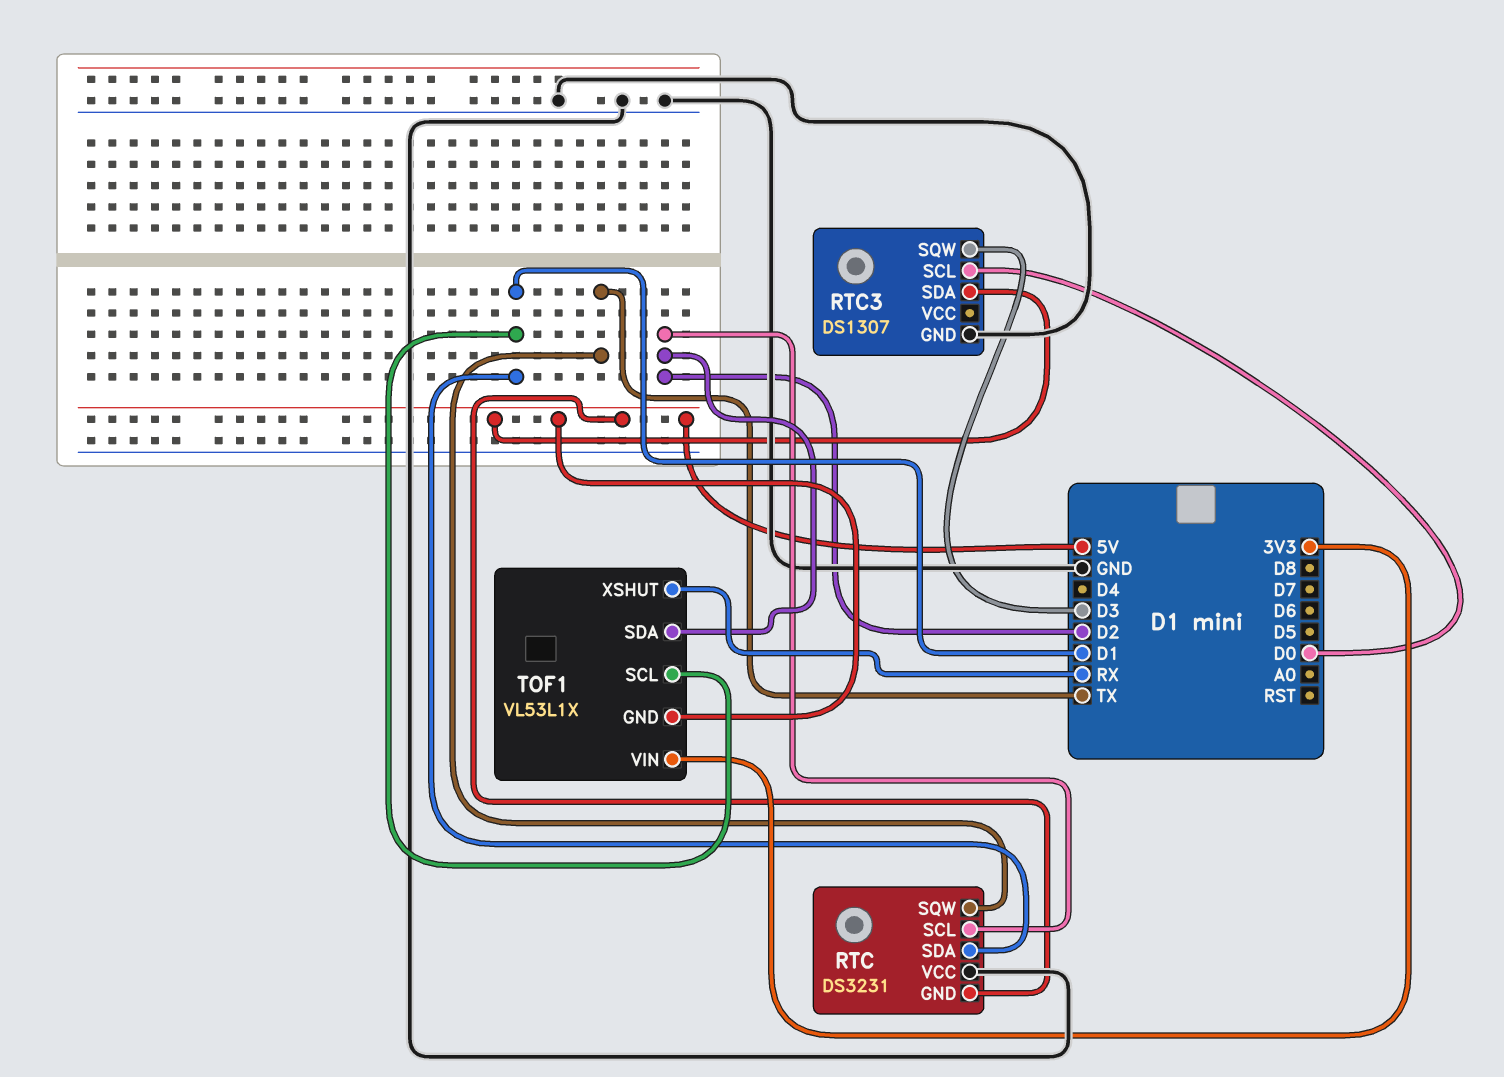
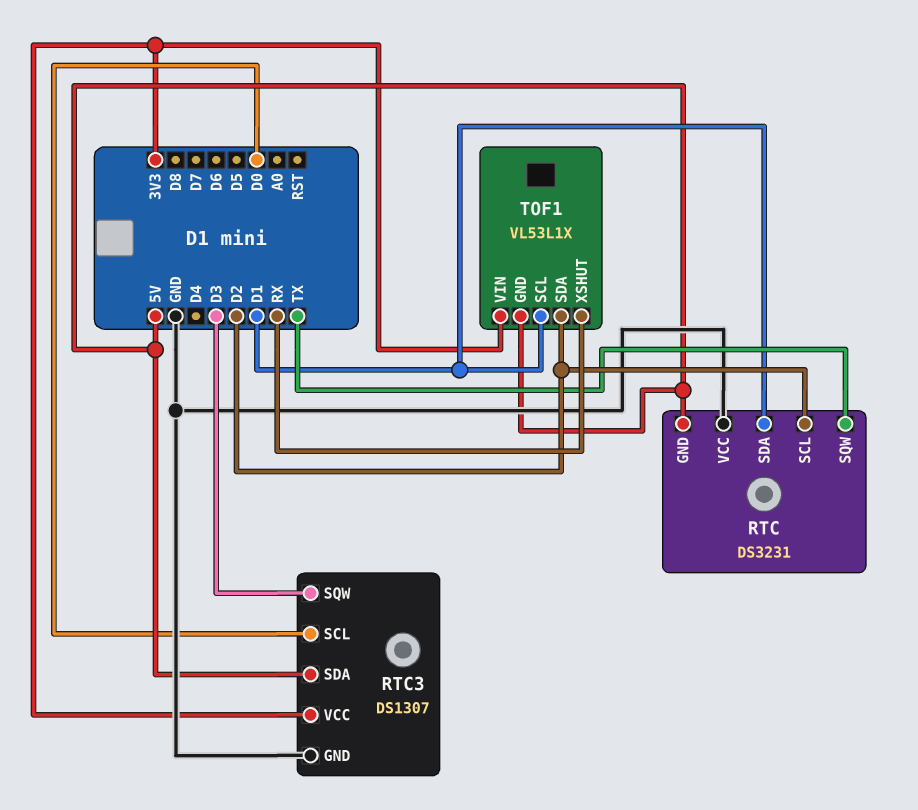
RTC3 pin VCC: none -> 3V3

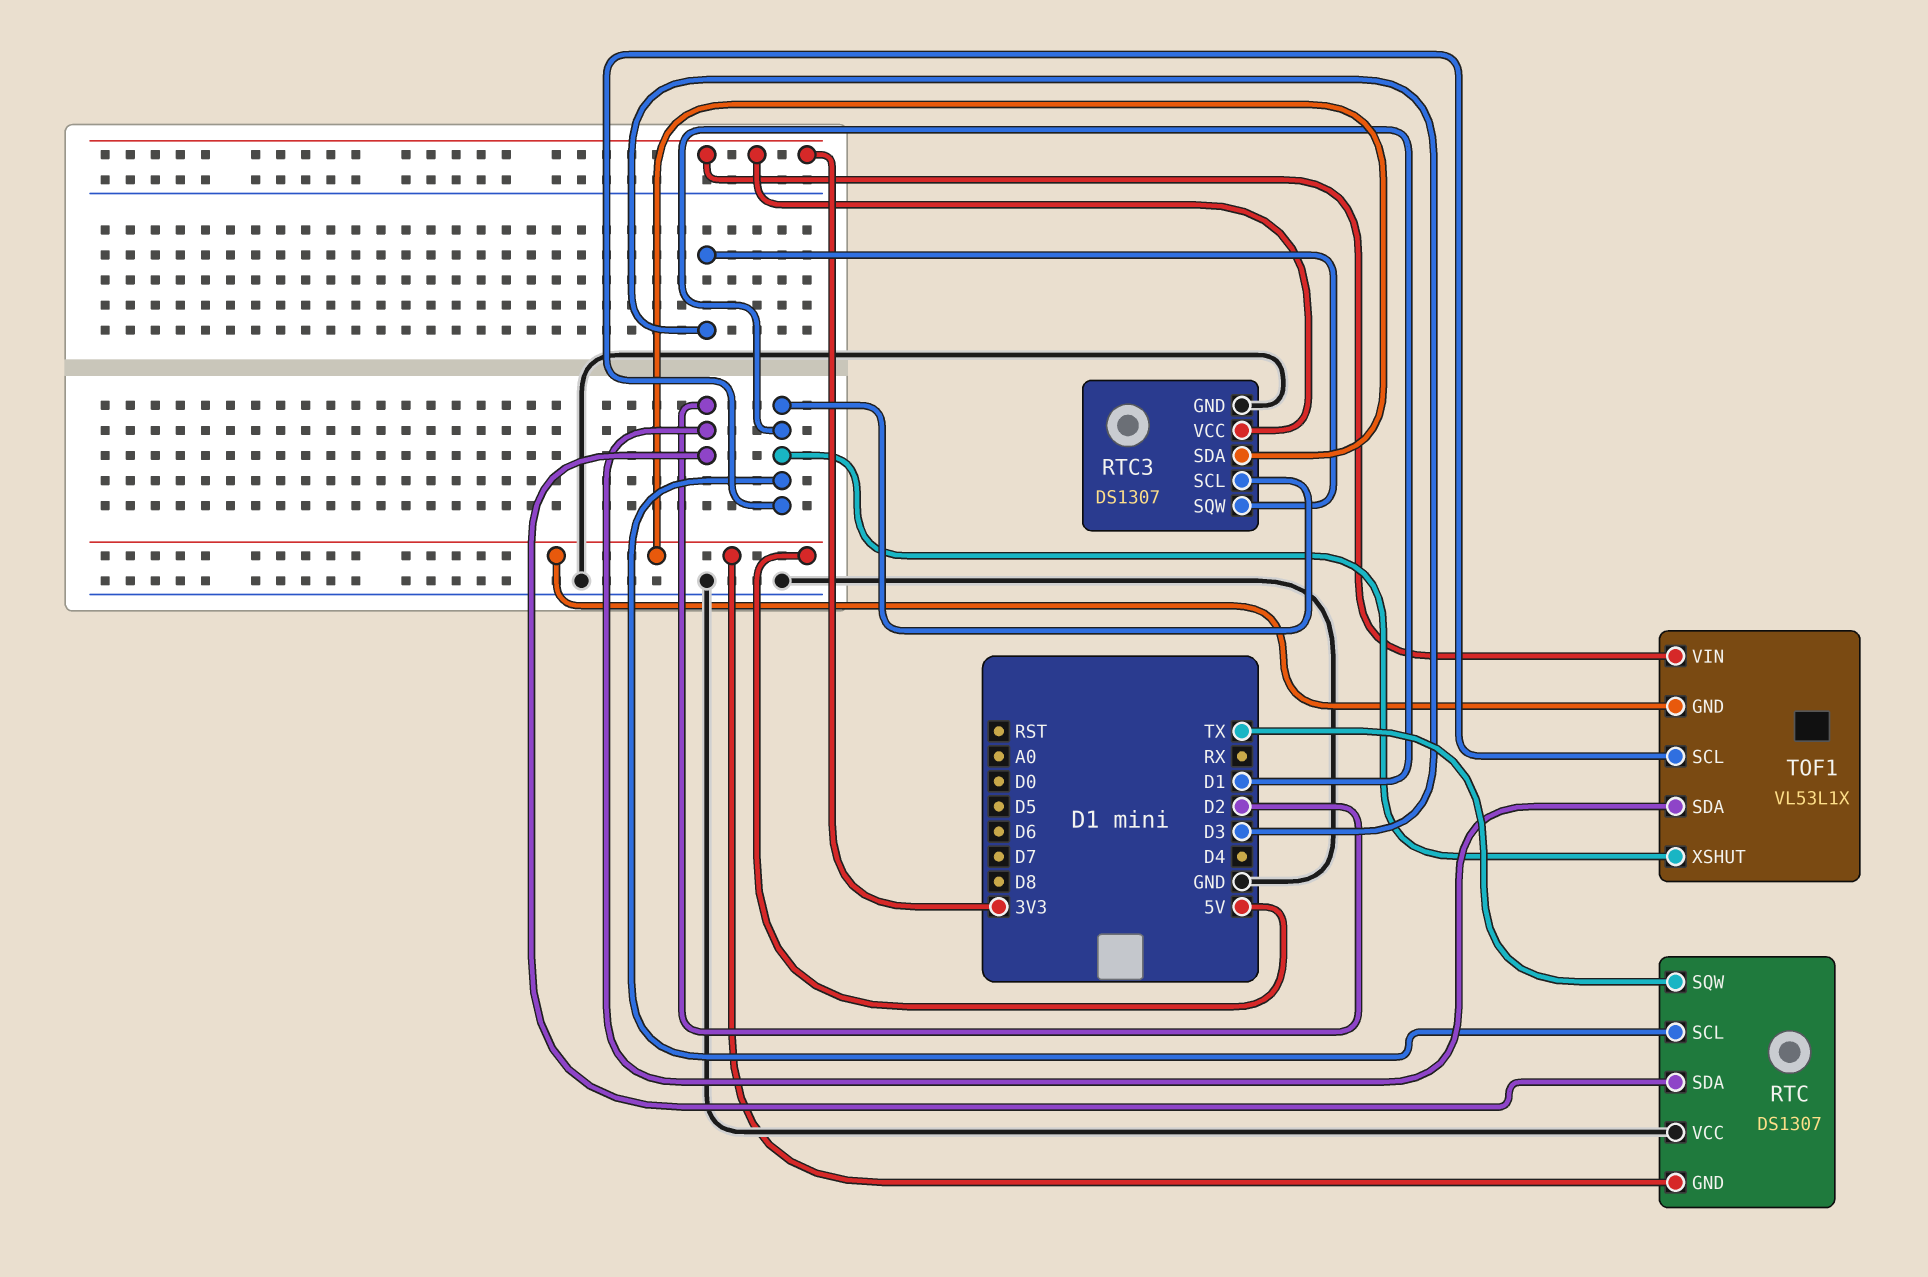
RTC: DS3231 -> DS1307
RTC pin SCL: D2 -> D1
RTC pin SDA: D1 -> D2
RTC3 pin SCL: D0 -> D1
TOF1 pin XSHUT: RX -> D1

